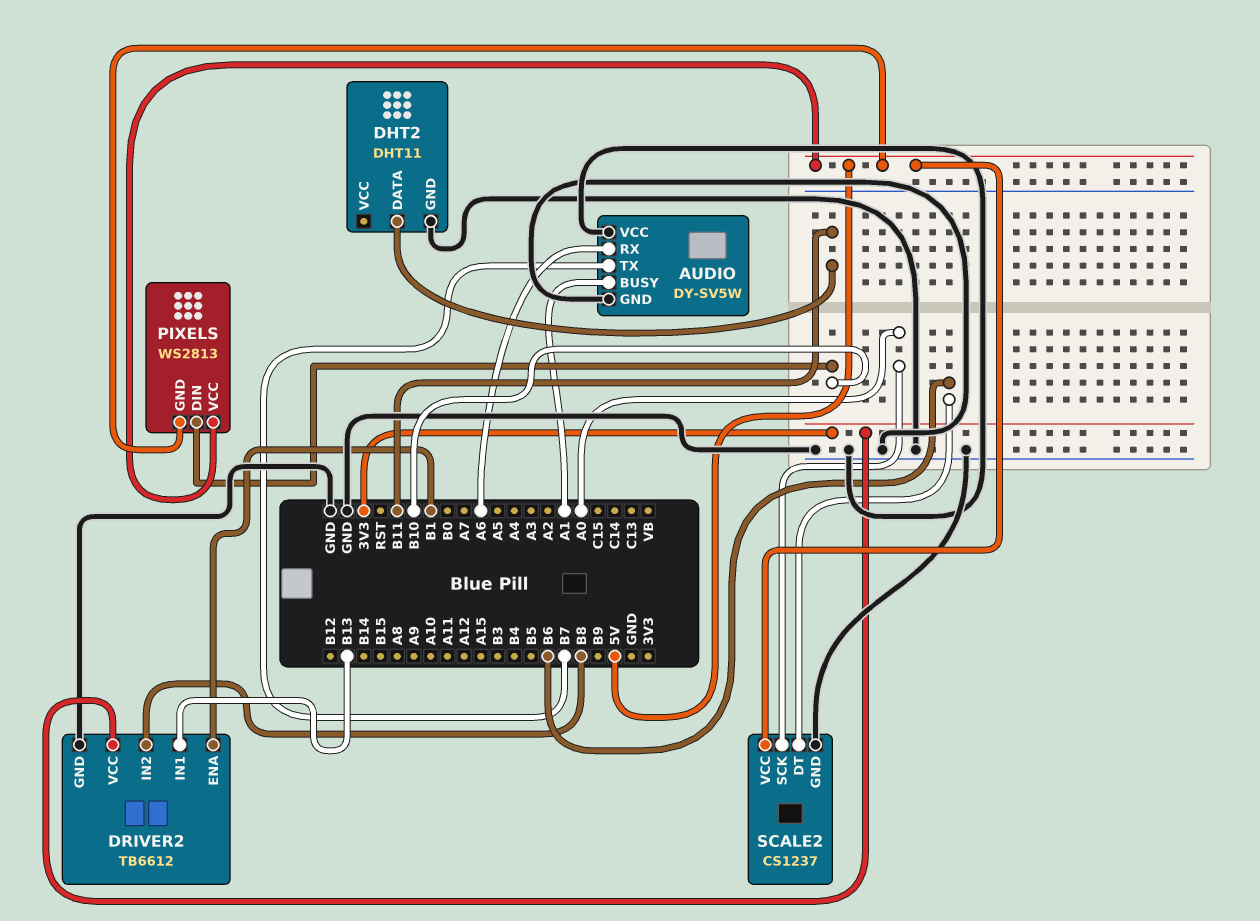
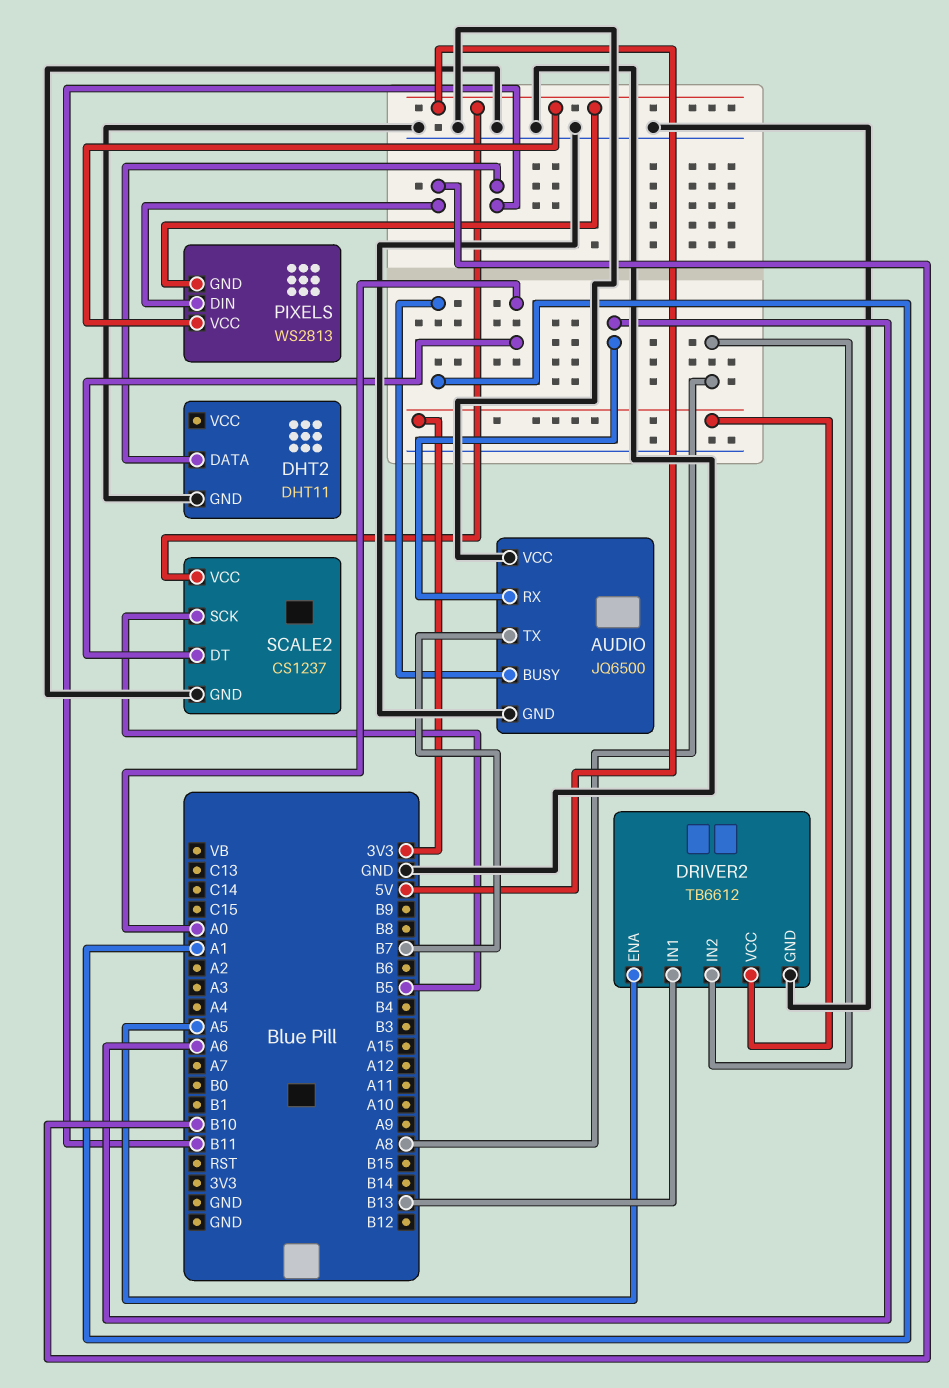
AUDIO: DY-SV5W -> JQ6500
DRIVER2 pin ENA: B1 -> A5
DRIVER2 pin IN2: B8 -> A8
SCALE2 pin DT: B6 -> A0
SCALE2 pin SCK: A0 -> B5

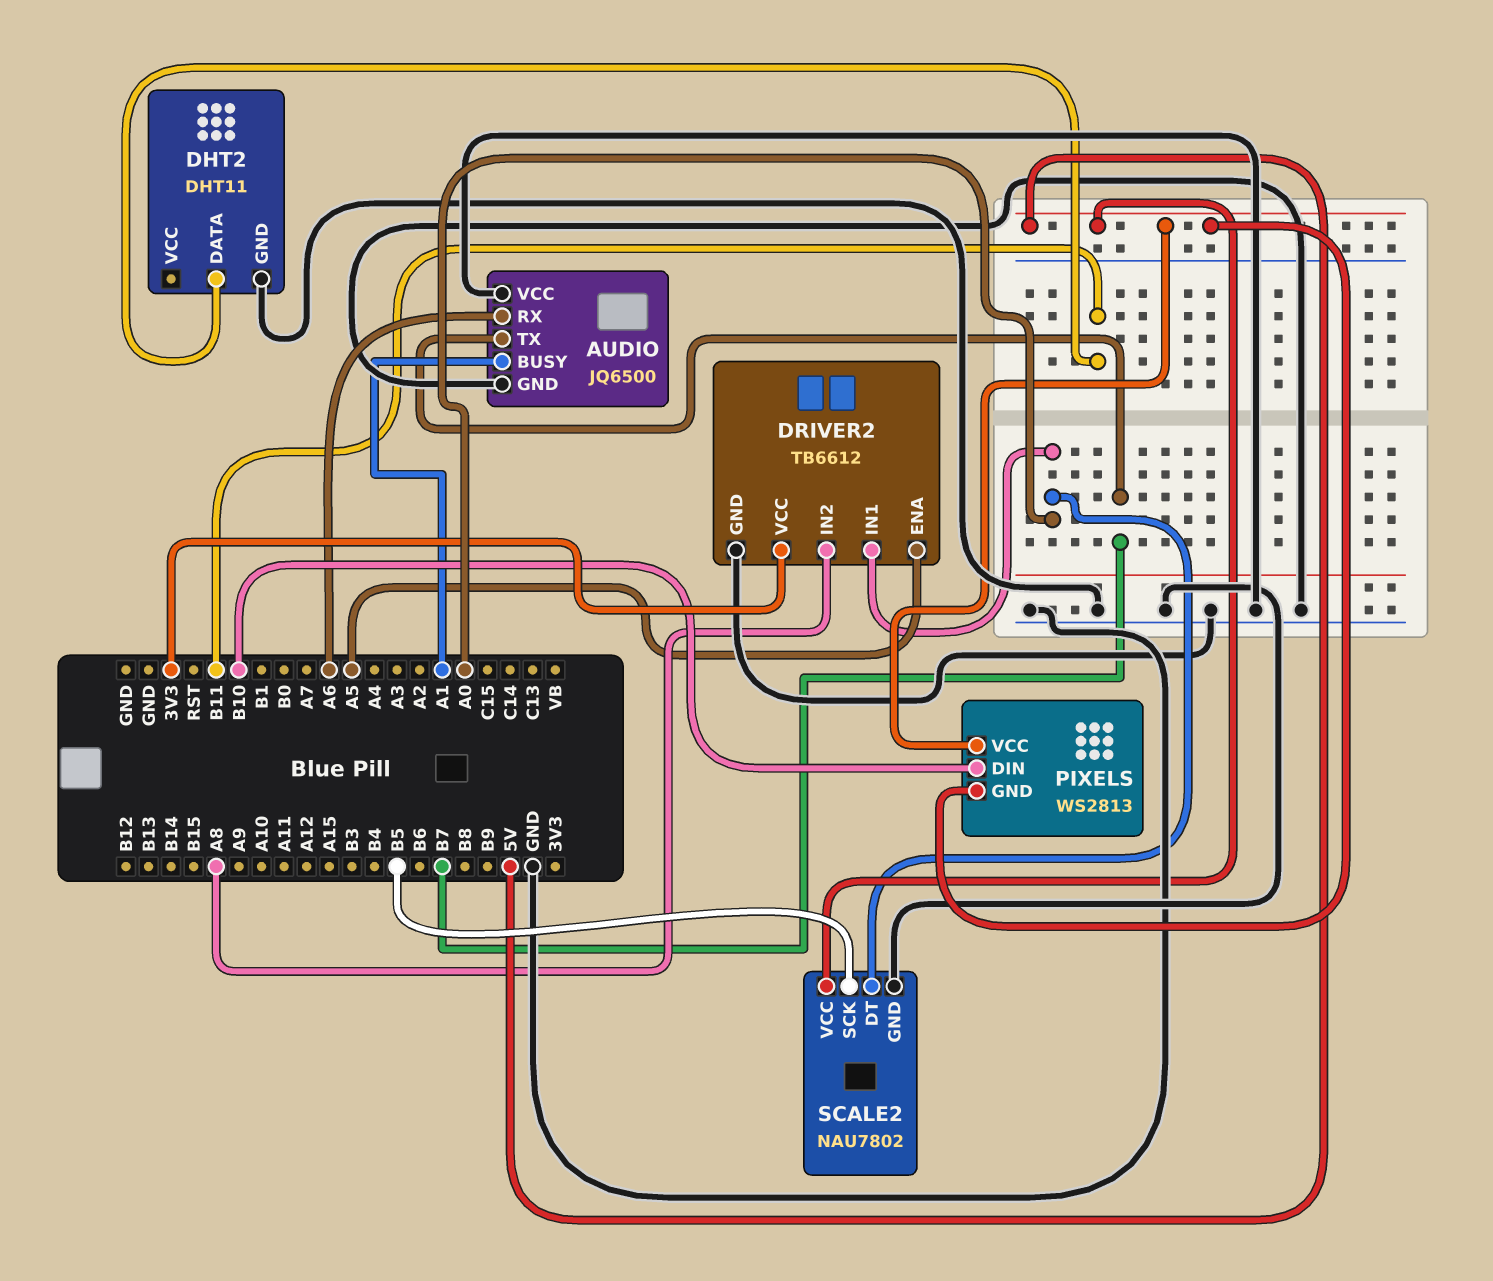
DRIVER2 pin IN1: B13 -> A0
SCALE2: CS1237 -> NAU7802

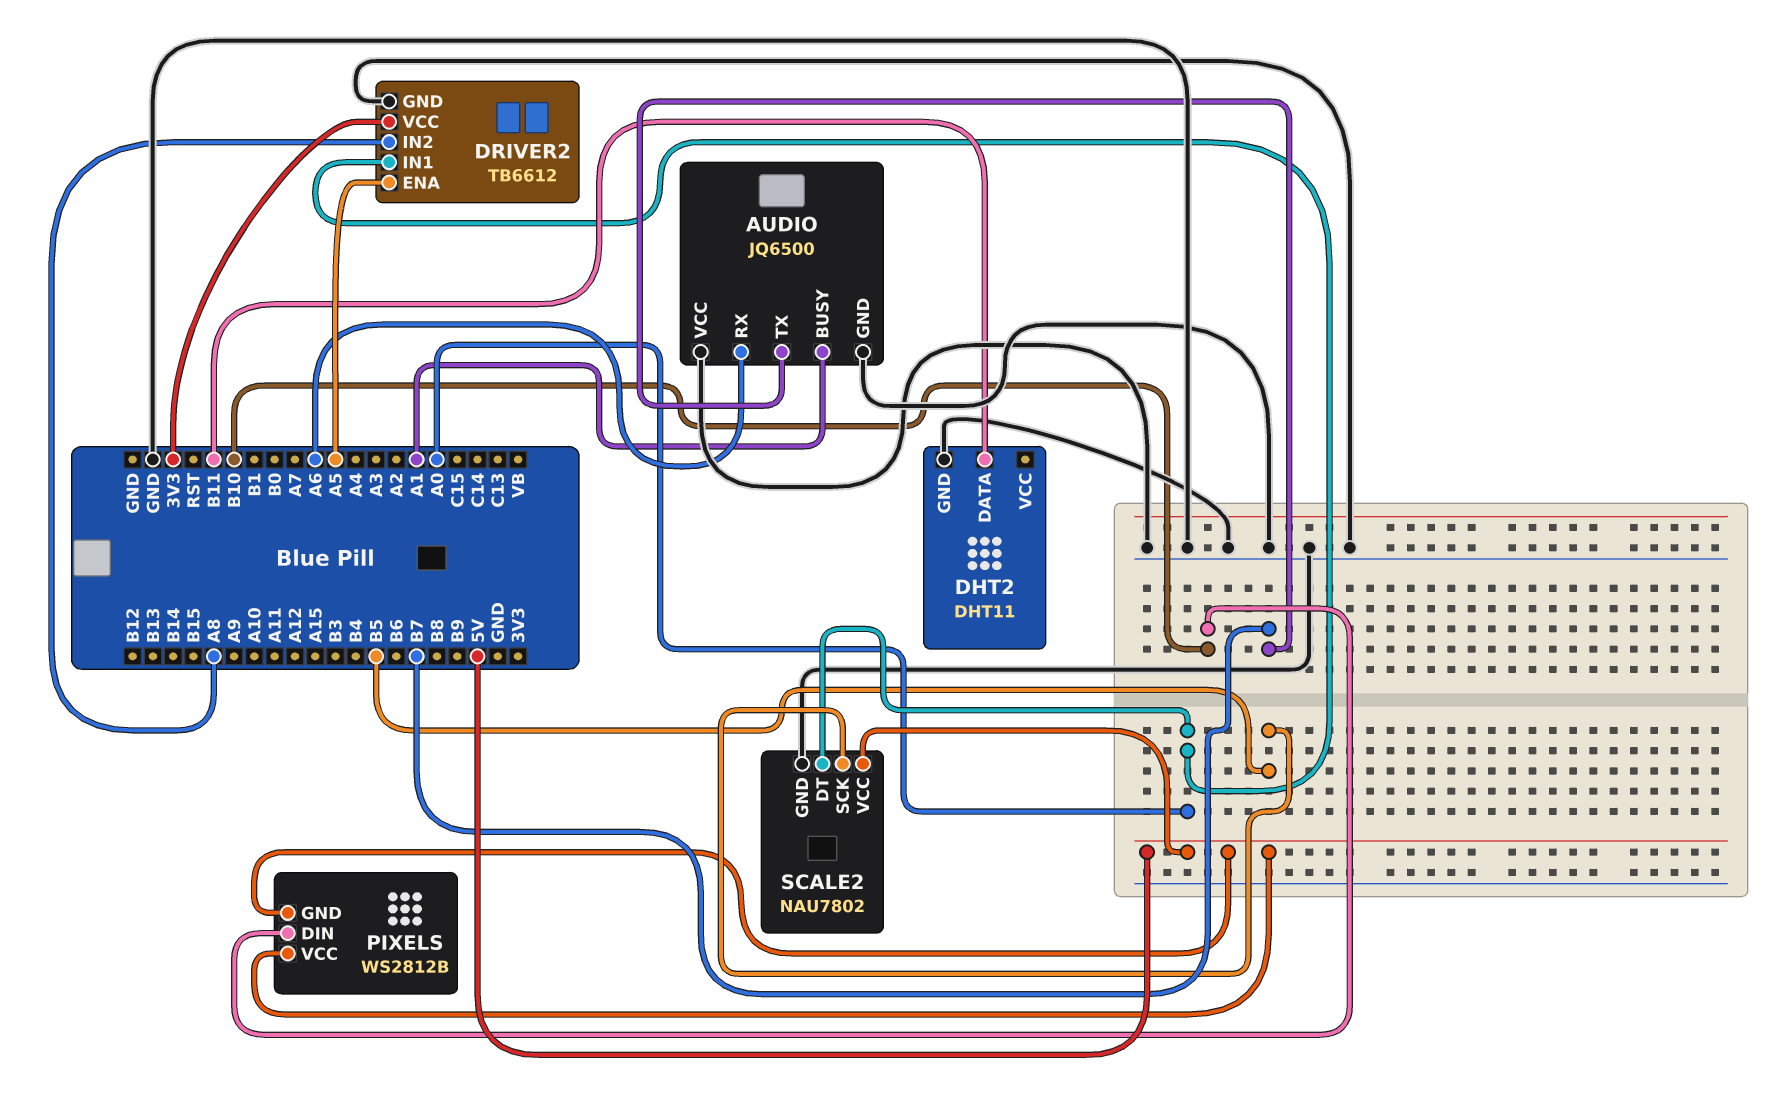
PIXELS: WS2813 -> WS2812B

